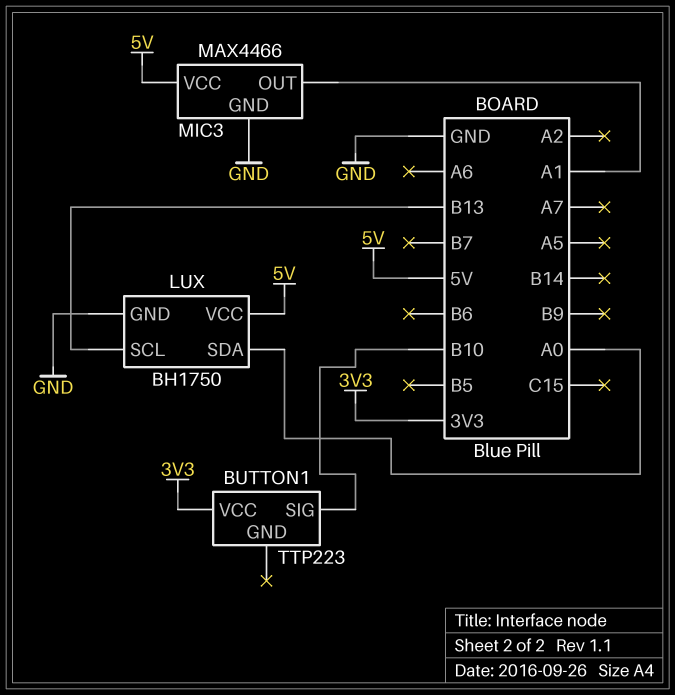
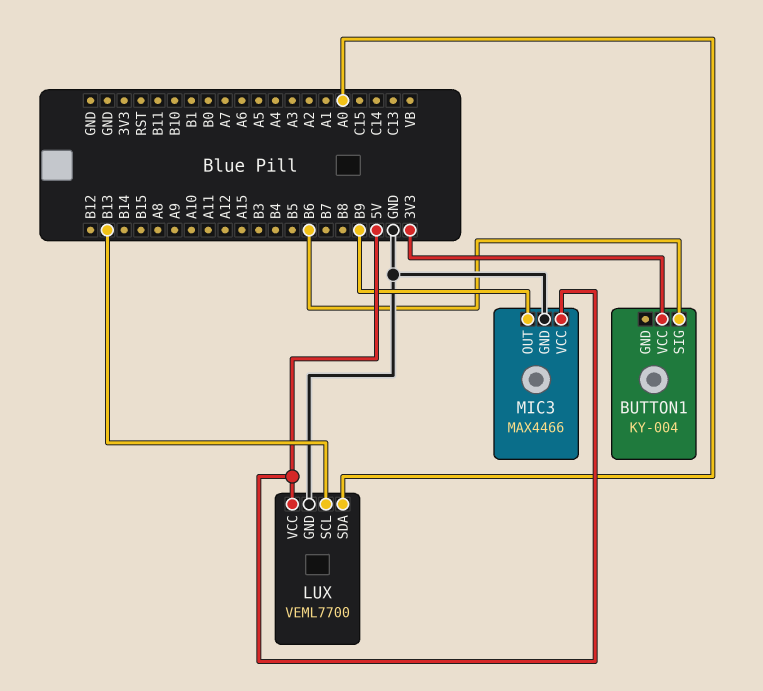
BUTTON1: TTP223 -> KY-004
BUTTON1 pin SIG: B10 -> B6
LUX: BH1750 -> VEML7700
MIC3 pin OUT: A1 -> B9

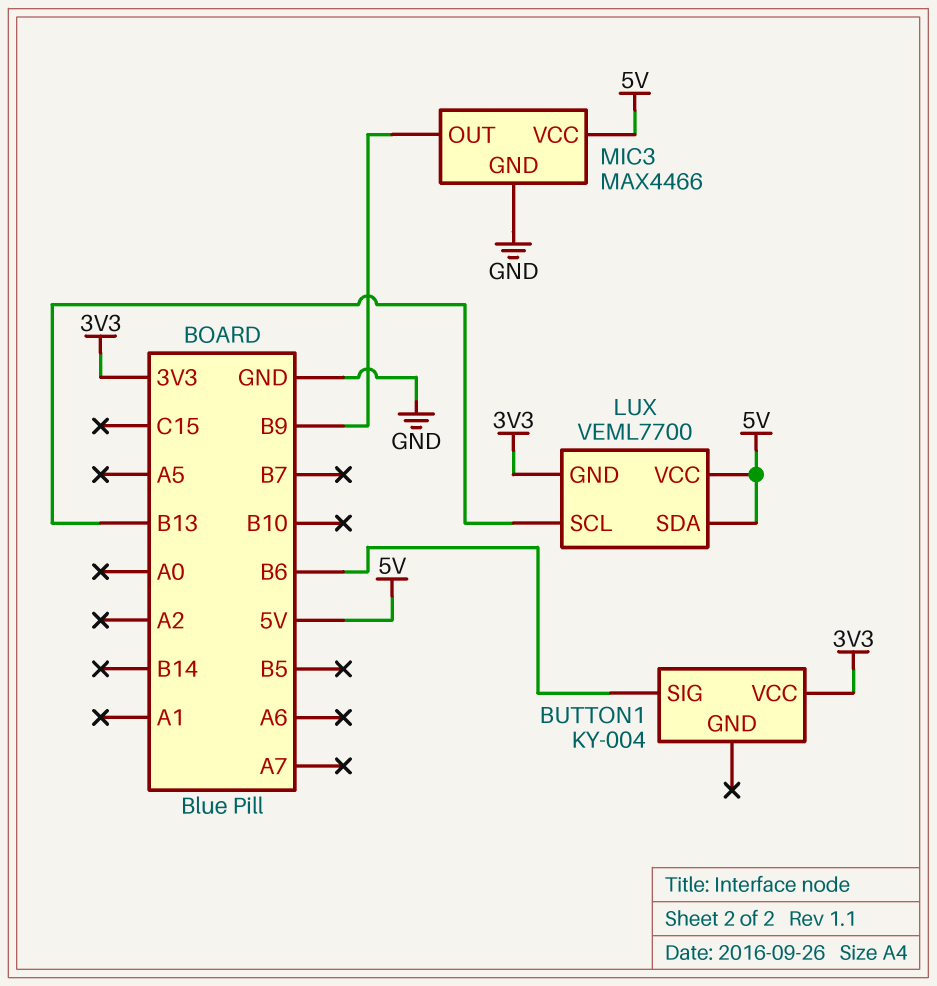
LUX pin GND: GND -> 3V3
LUX pin SDA: A0 -> 5V

